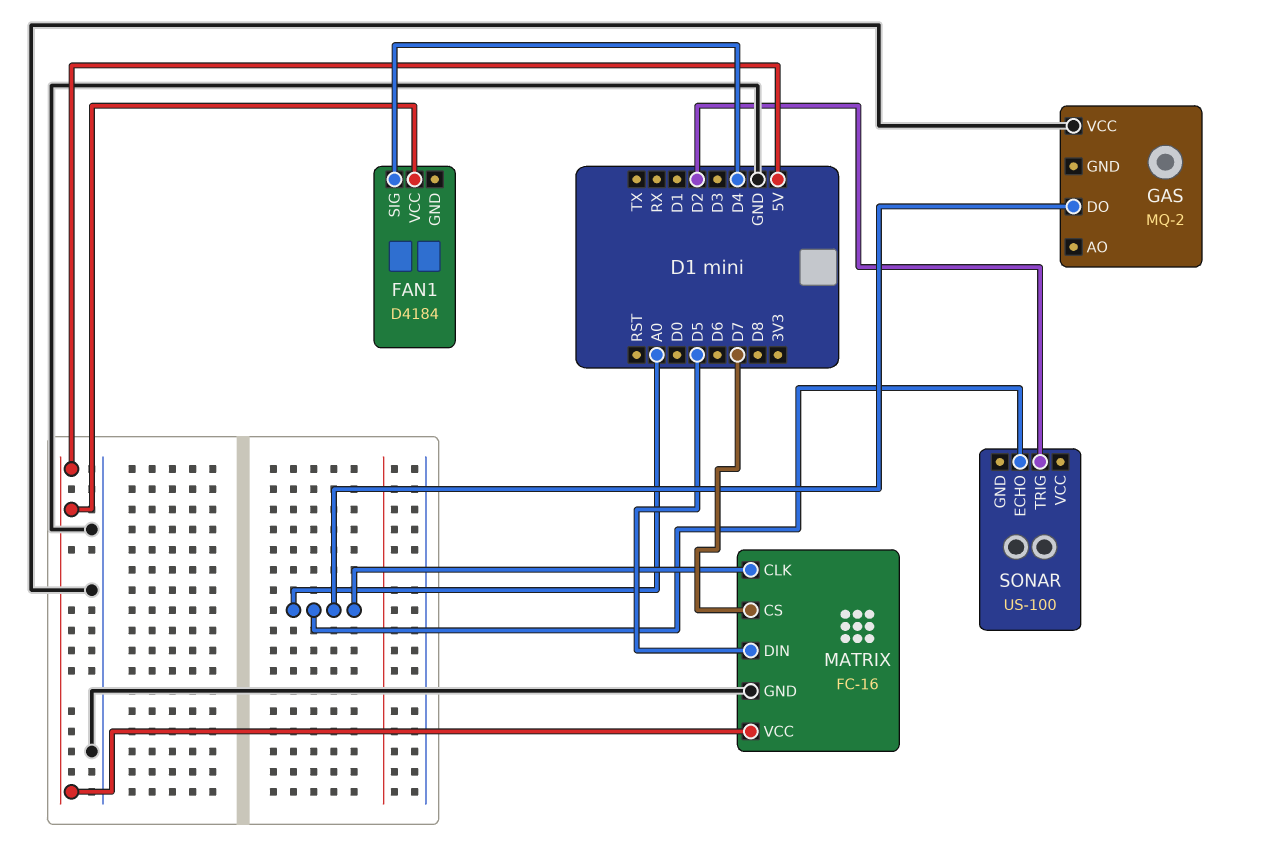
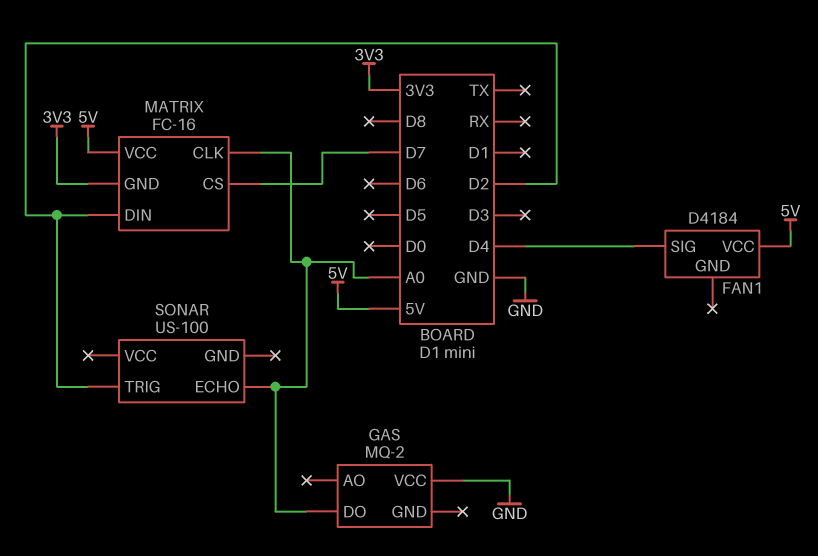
MATRIX pin DIN: D5 -> D2
MATRIX pin GND: GND -> 3V3

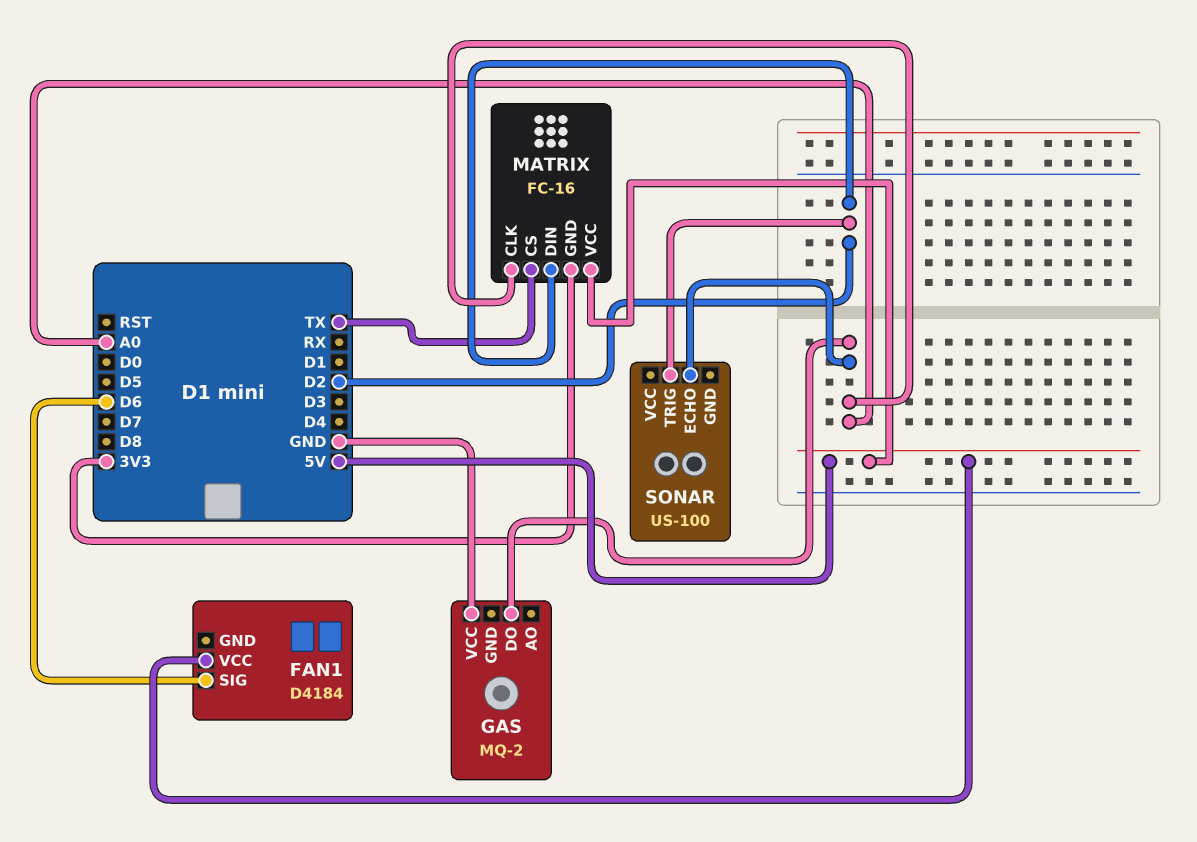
FAN1 pin SIG: D4 -> D6
MATRIX pin CS: D7 -> TX

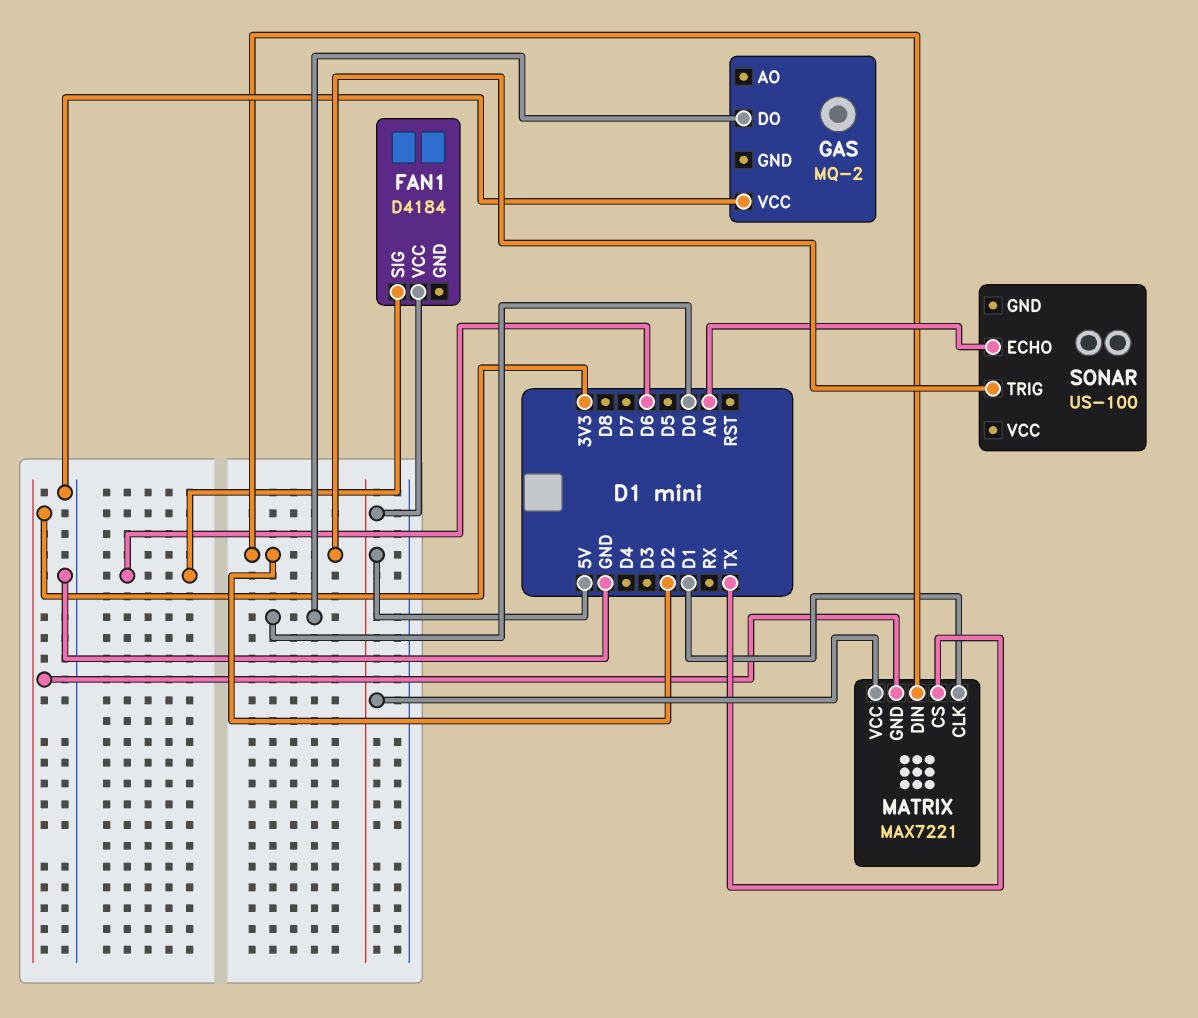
GAS pin DO: A0 -> D0
MATRIX: FC-16 -> MAX7221
MATRIX pin CLK: A0 -> D1

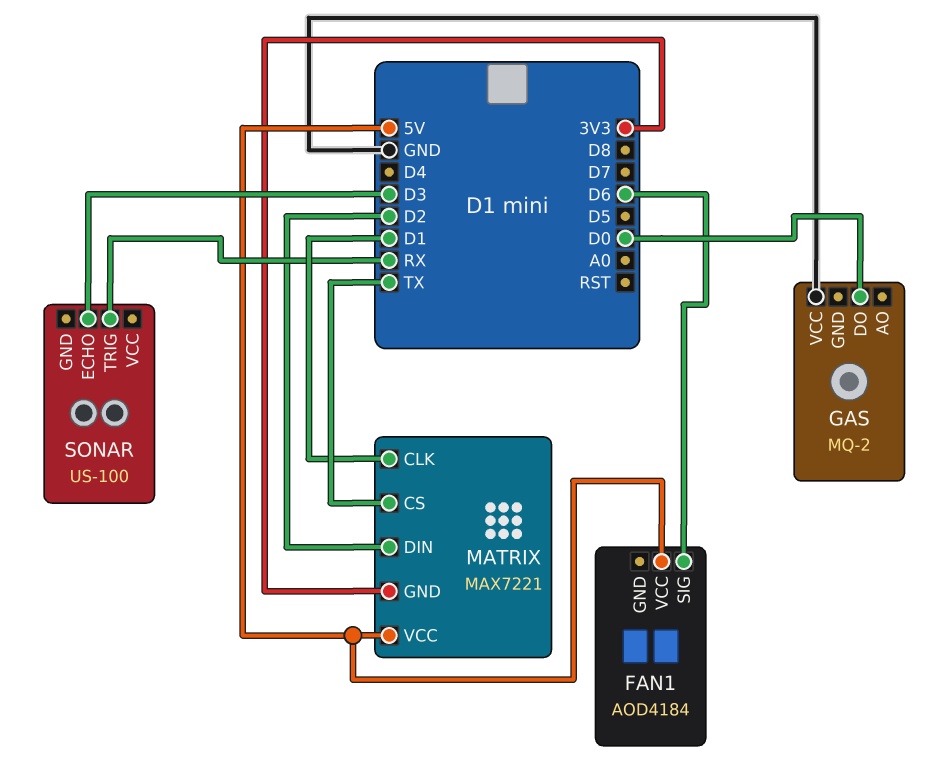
FAN1: D4184 -> AOD4184
SONAR pin ECHO: A0 -> D3
SONAR pin TRIG: D2 -> RX

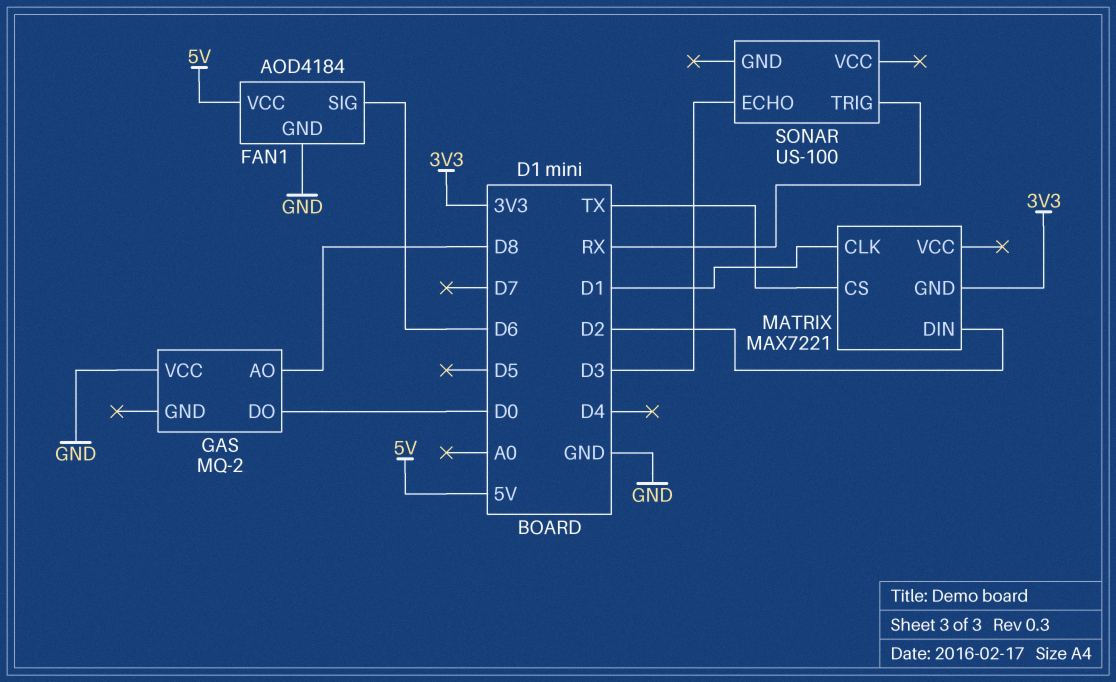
FAN1 pin GND: none -> GND
GAS pin AO: none -> D8
MATRIX pin VCC: 5V -> none

